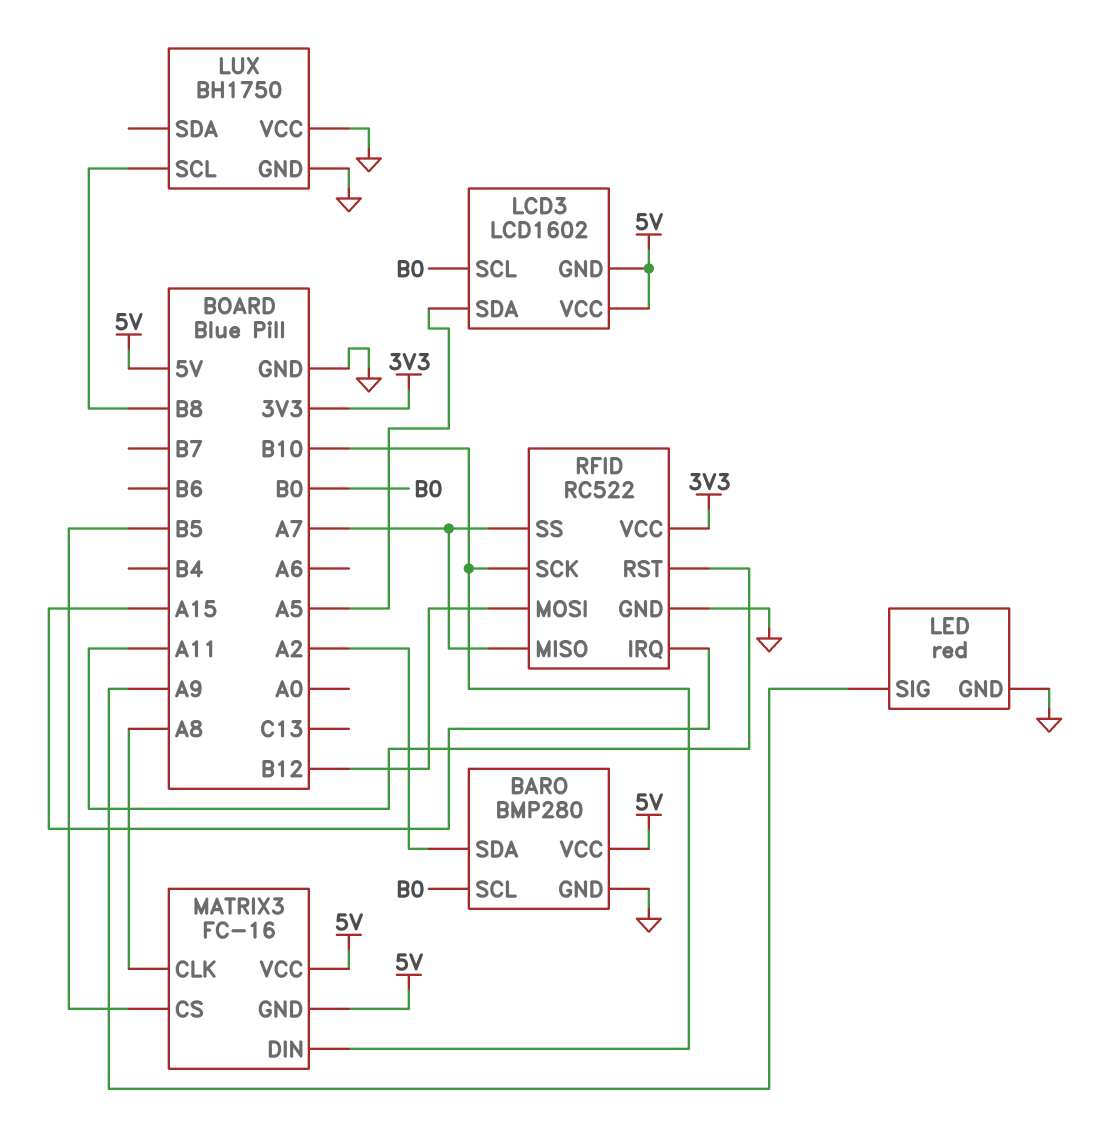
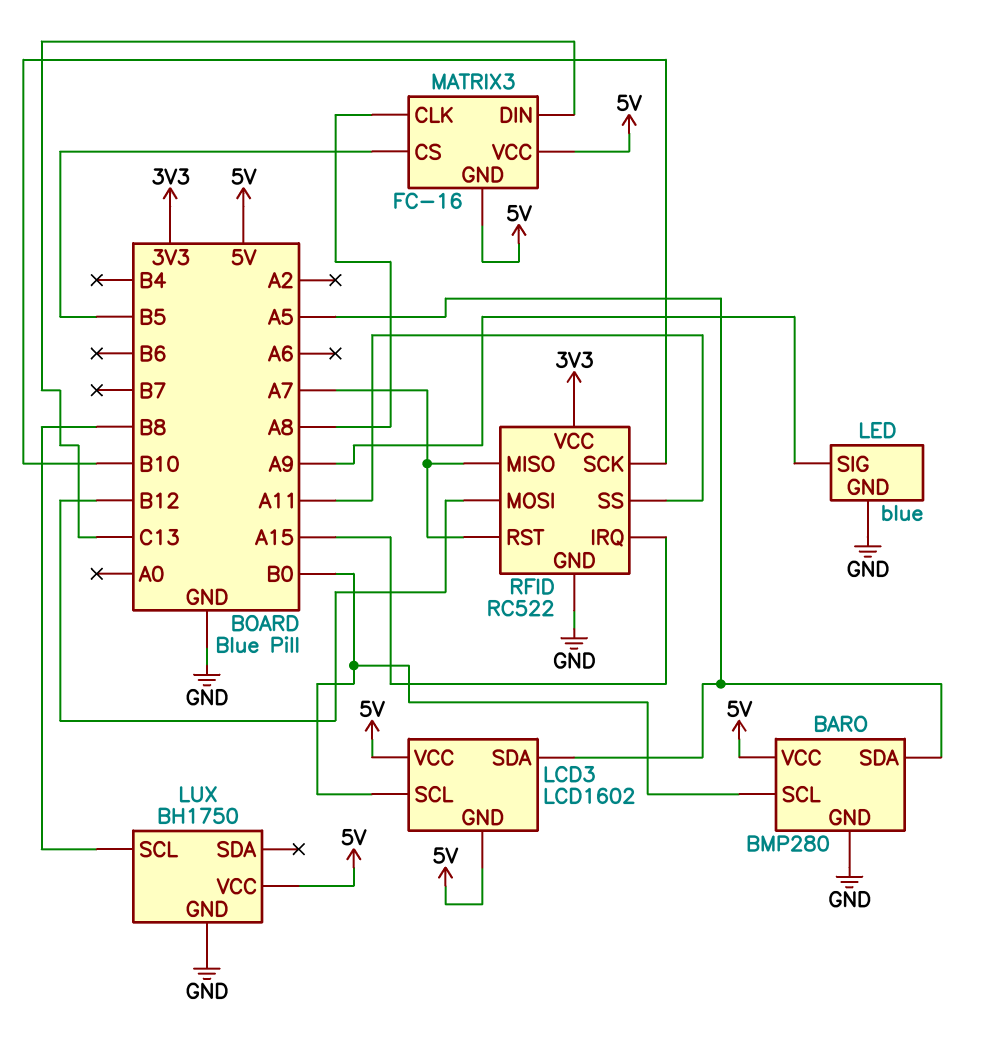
BARO pin SDA: A2 -> A5
LED: red -> blue
LUX pin VCC: GND -> 5V
MATRIX3 pin DIN: B10 -> C13
RFID pin RST: A11 -> A7
RFID pin SS: A7 -> A11

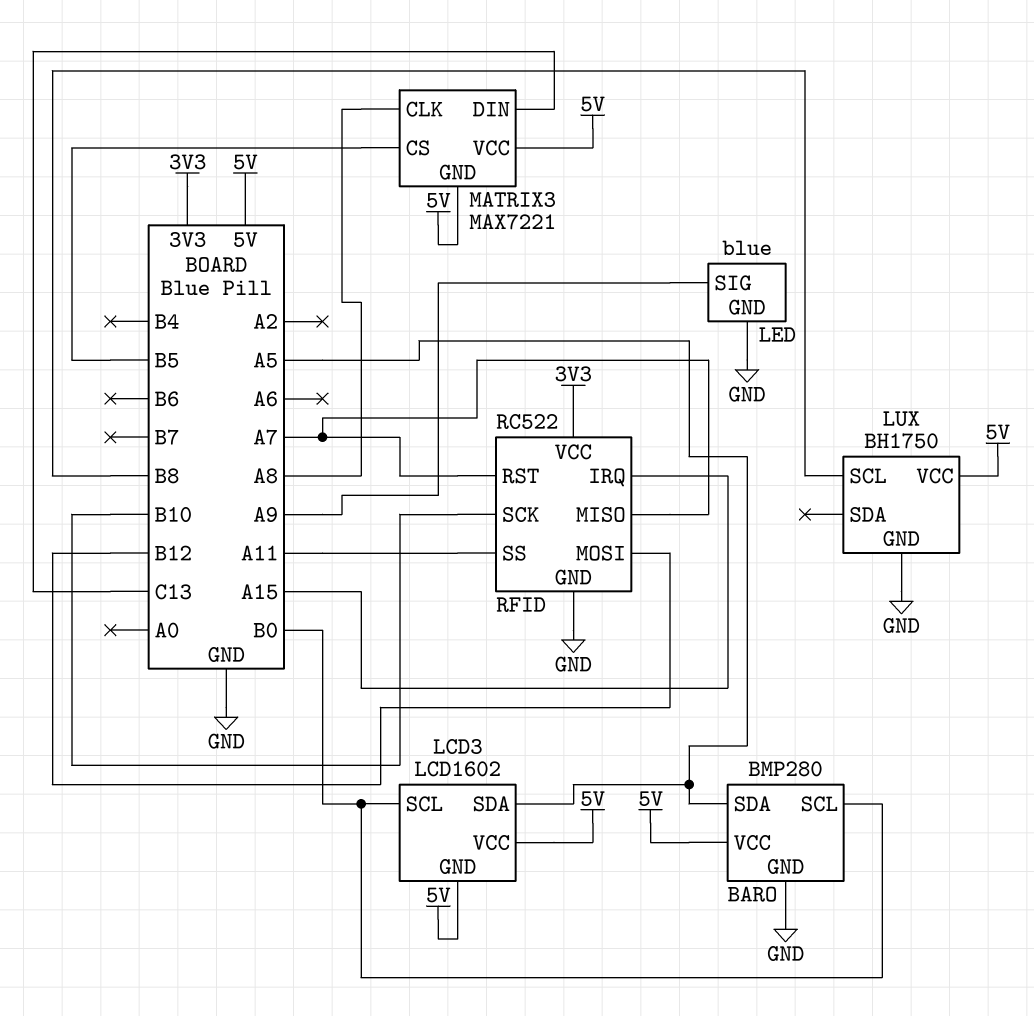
MATRIX3: FC-16 -> MAX7221

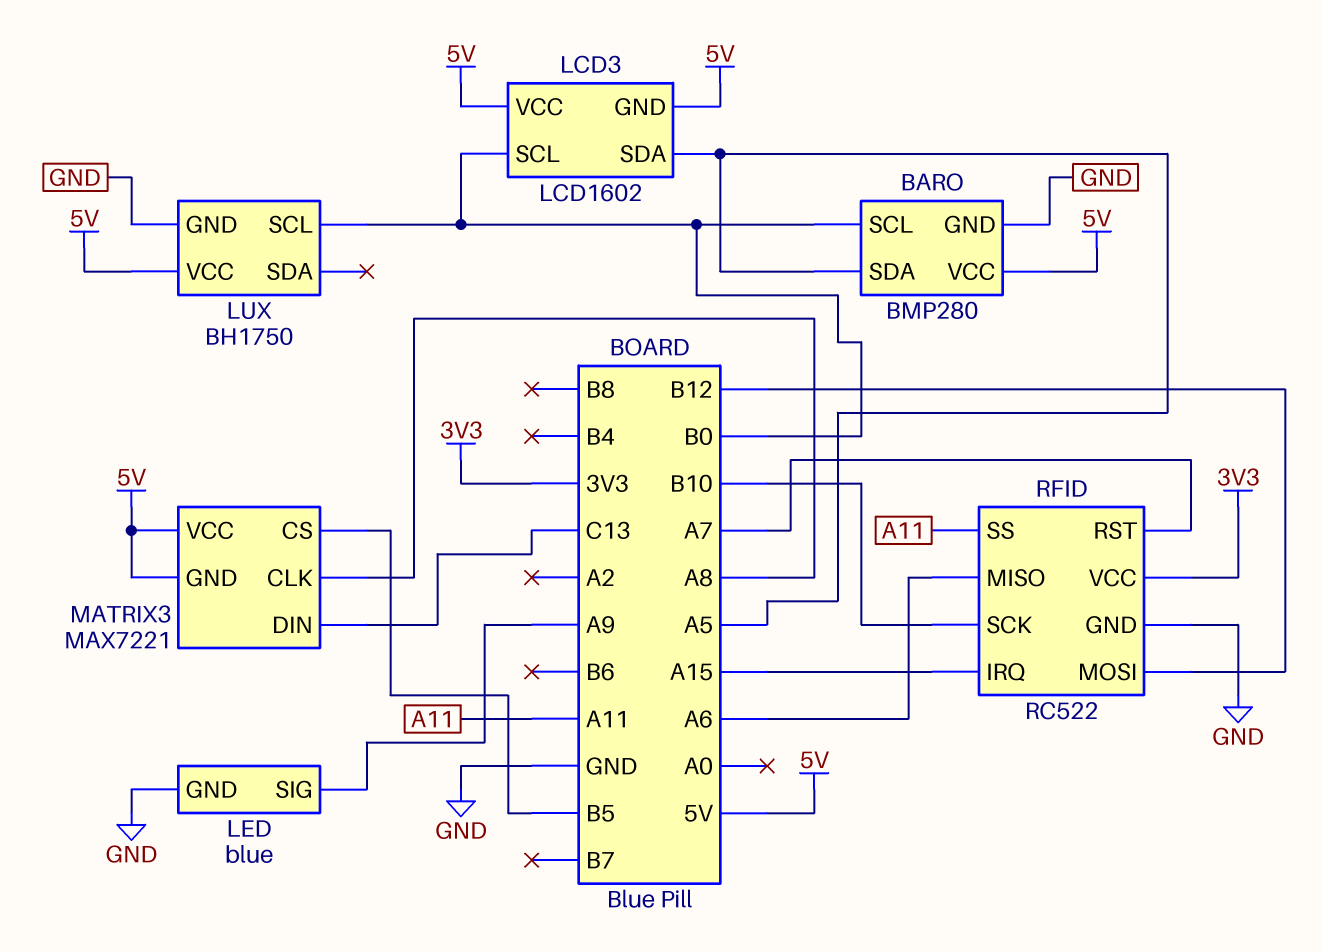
LUX pin SCL: B8 -> B0
RFID pin MISO: A7 -> A6

